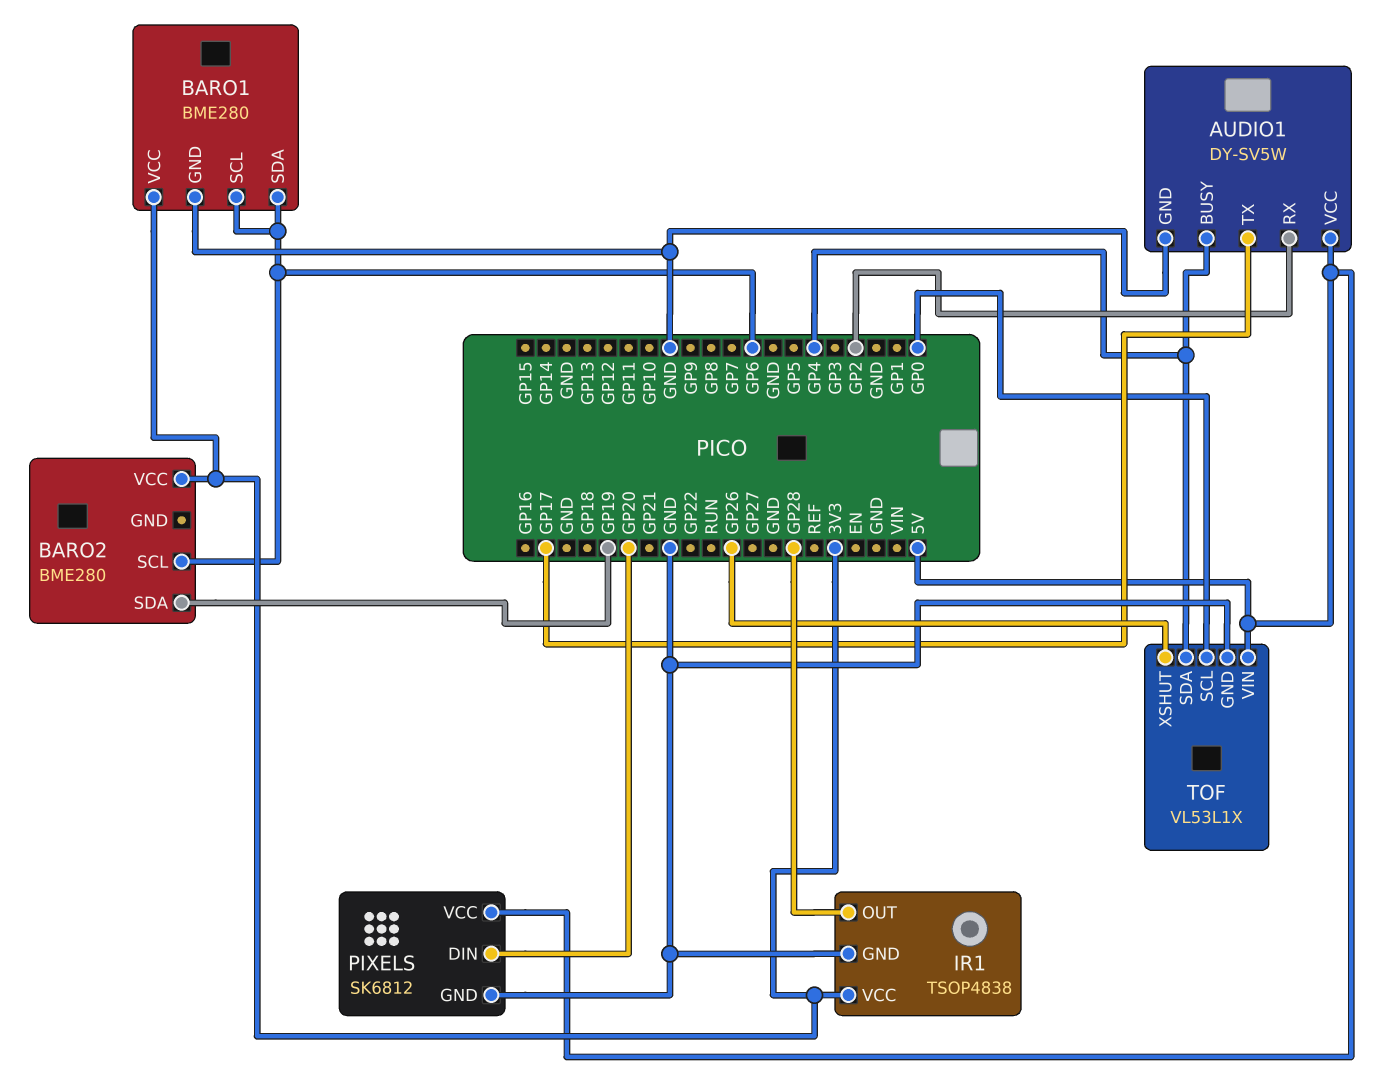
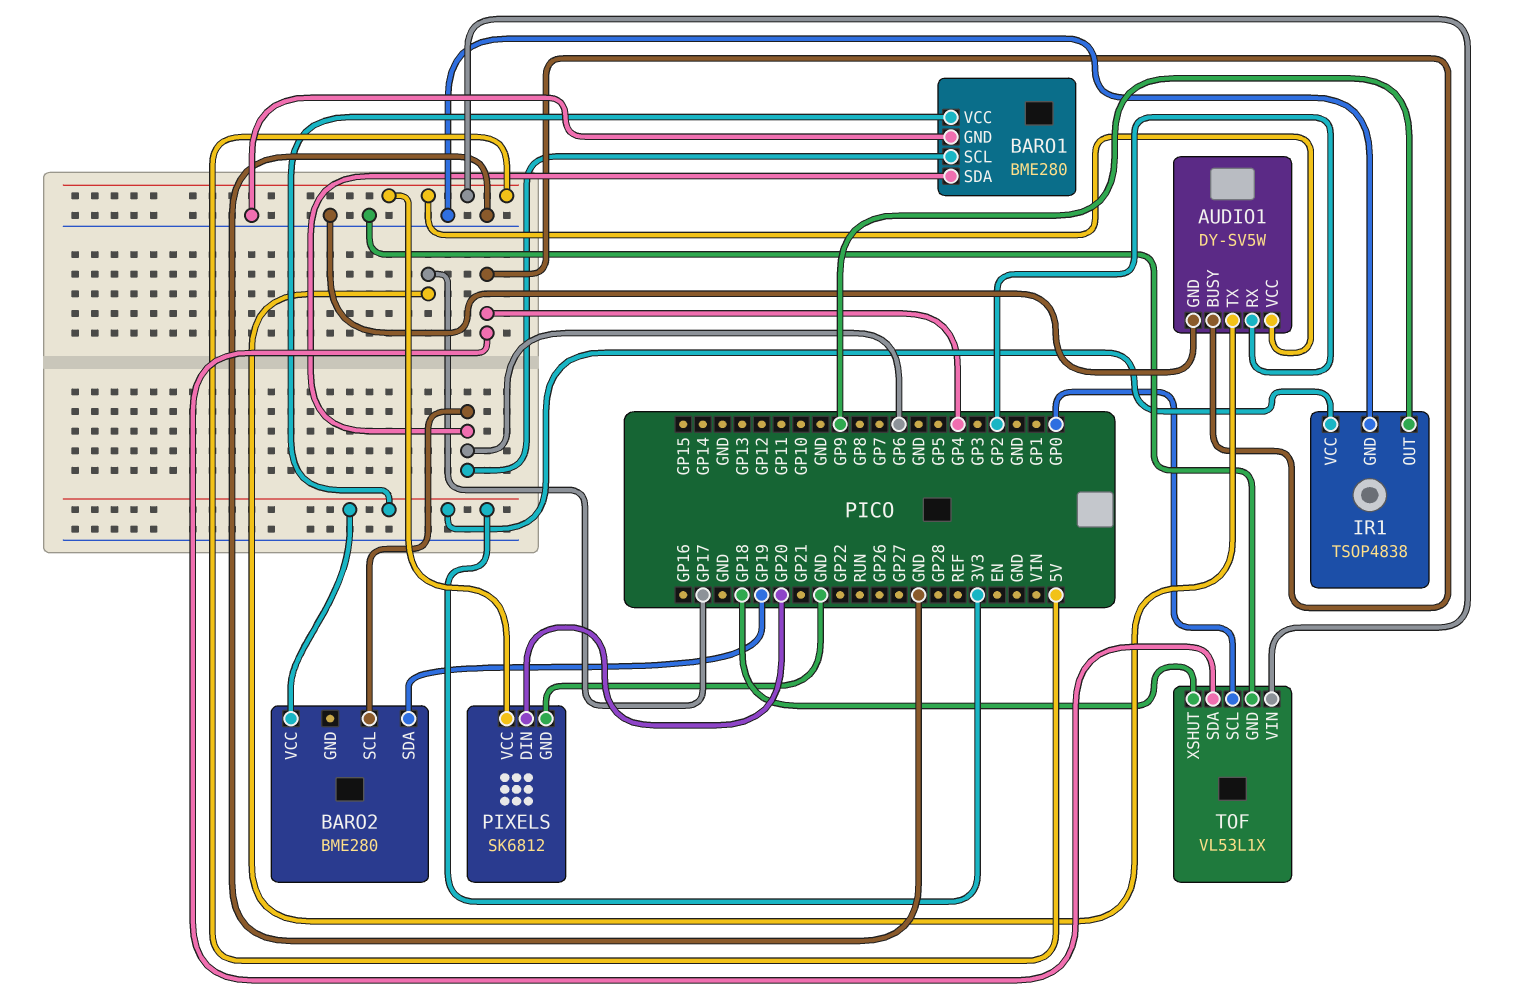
IR1 pin OUT: GP28 -> GP9
TOF pin XSHUT: GP26 -> GP18

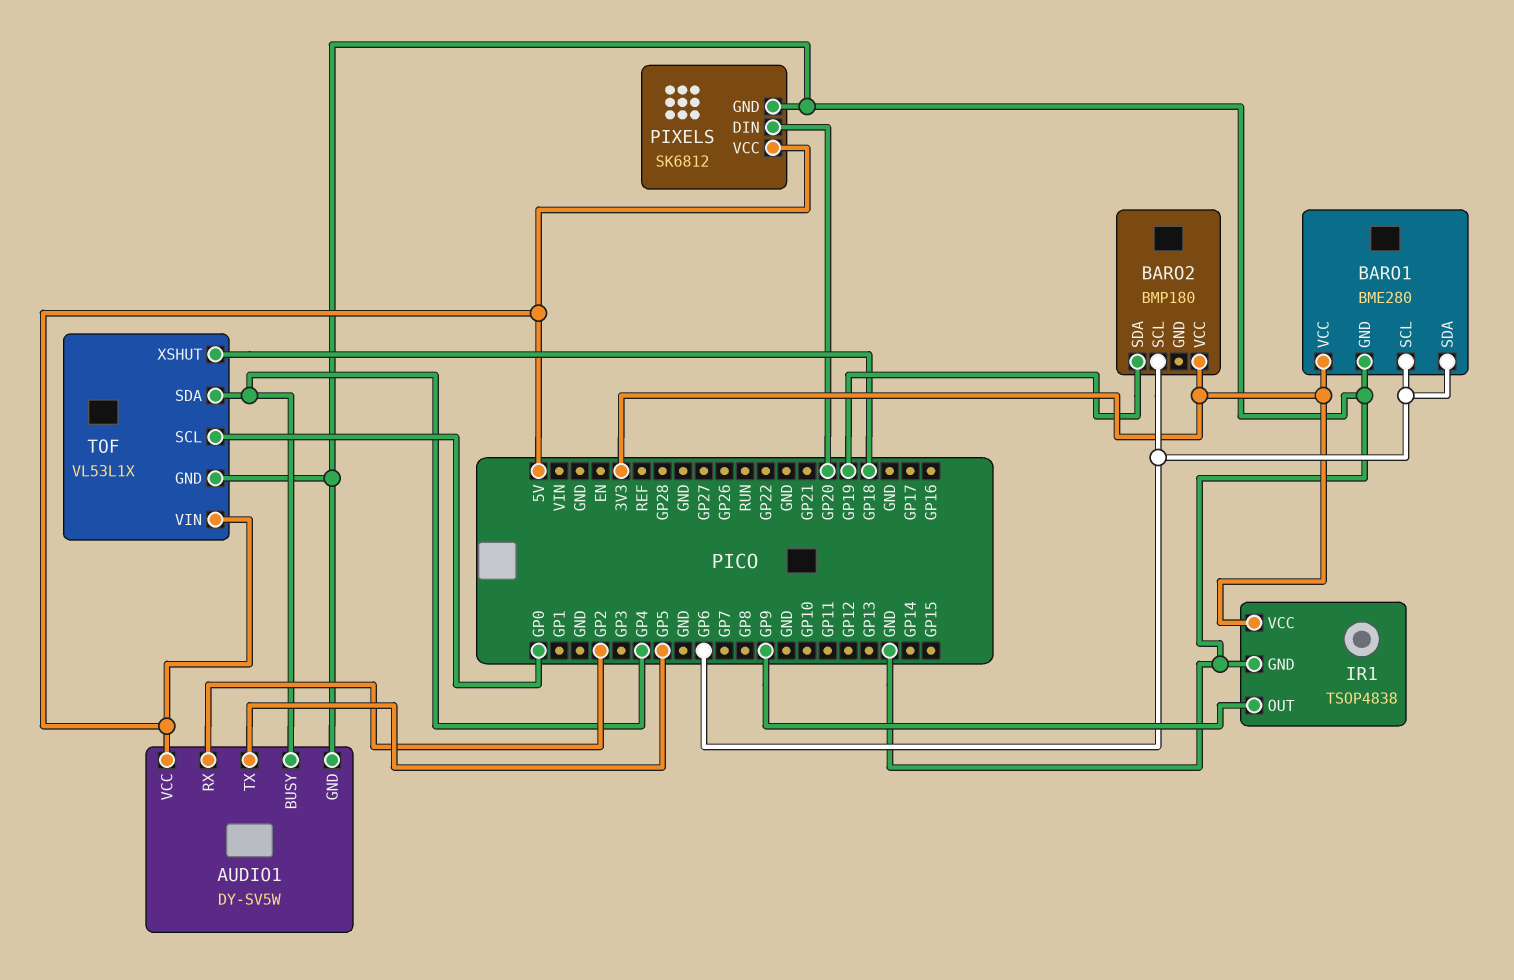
AUDIO1 pin TX: GP17 -> GP5
BARO2: BME280 -> BMP180

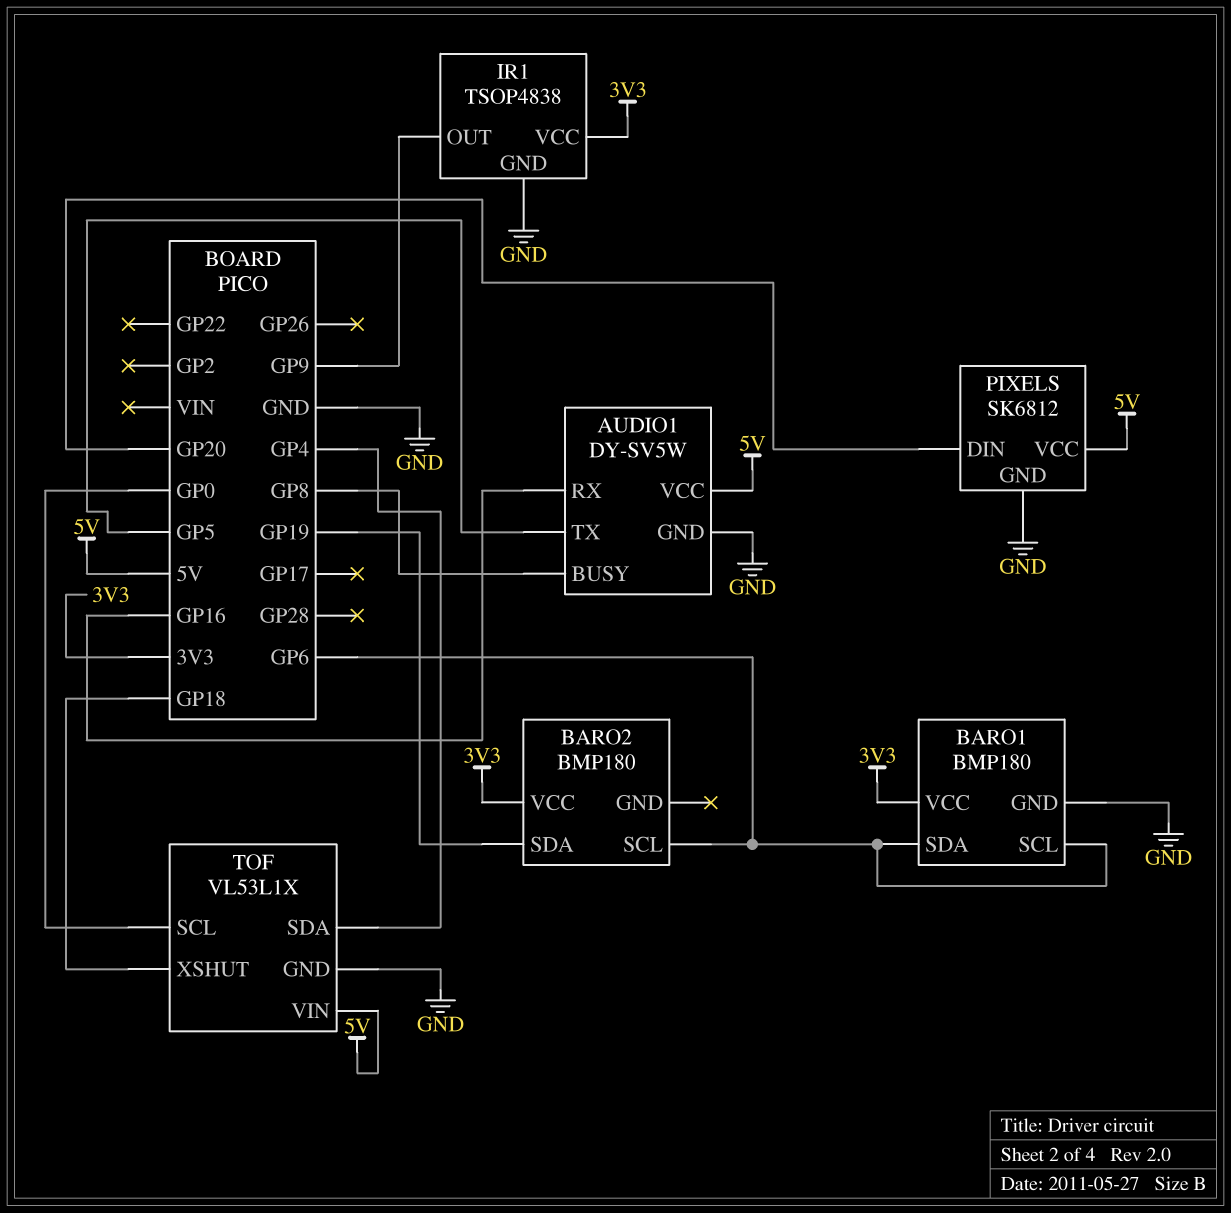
AUDIO1 pin BUSY: GP4 -> GP8
AUDIO1 pin RX: GP2 -> GP16
BARO1: BME280 -> BMP180

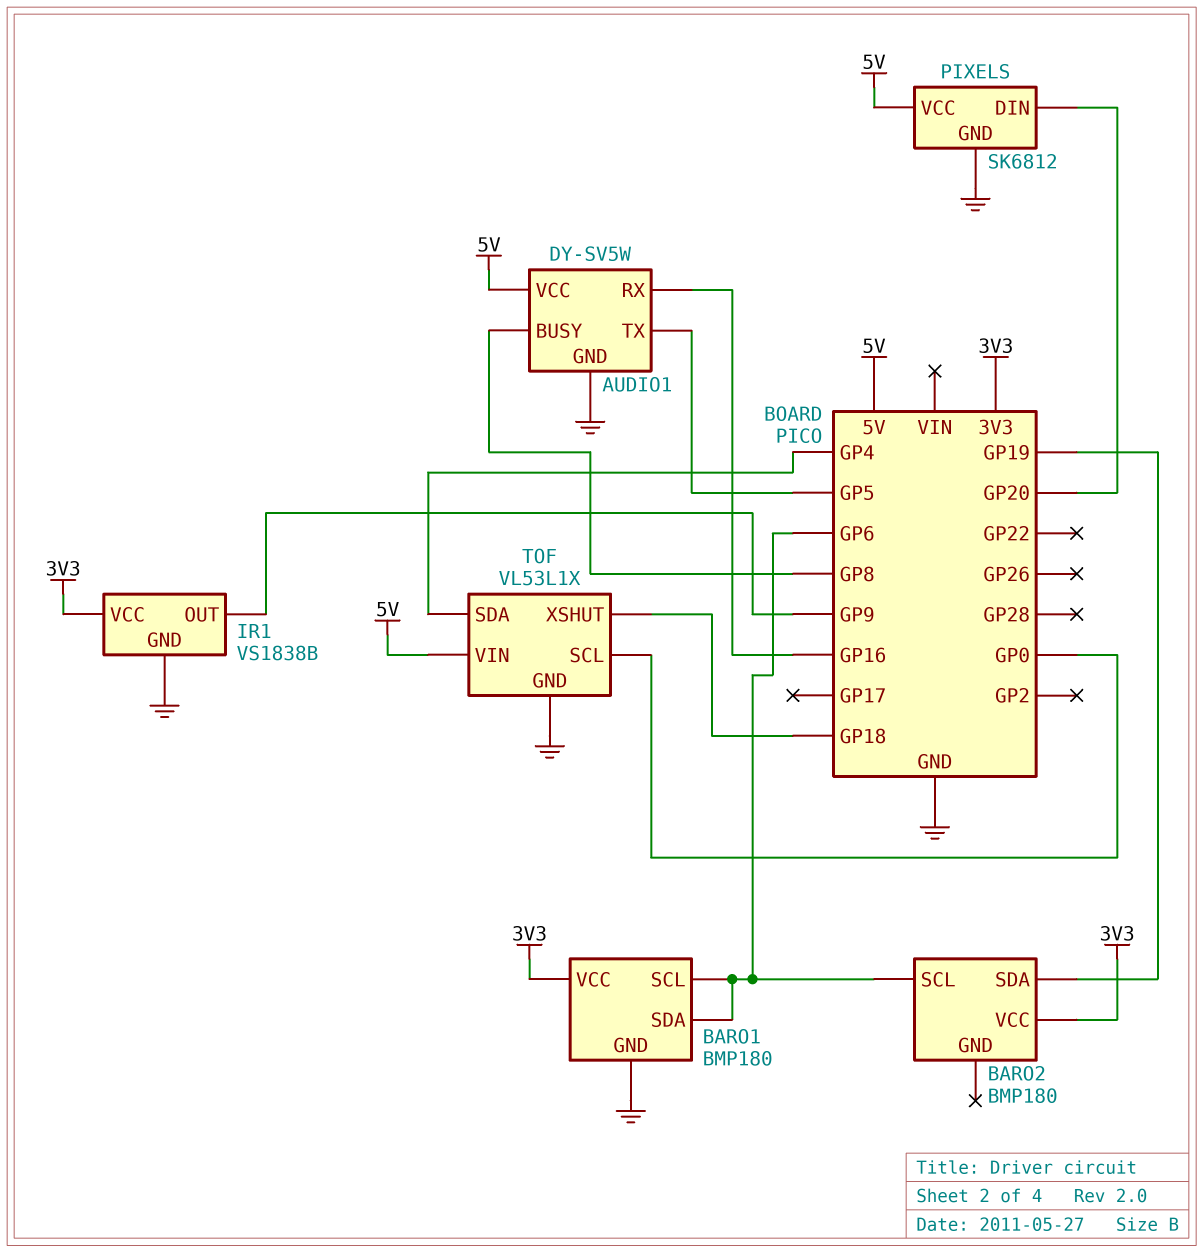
IR1: TSOP4838 -> VS1838B

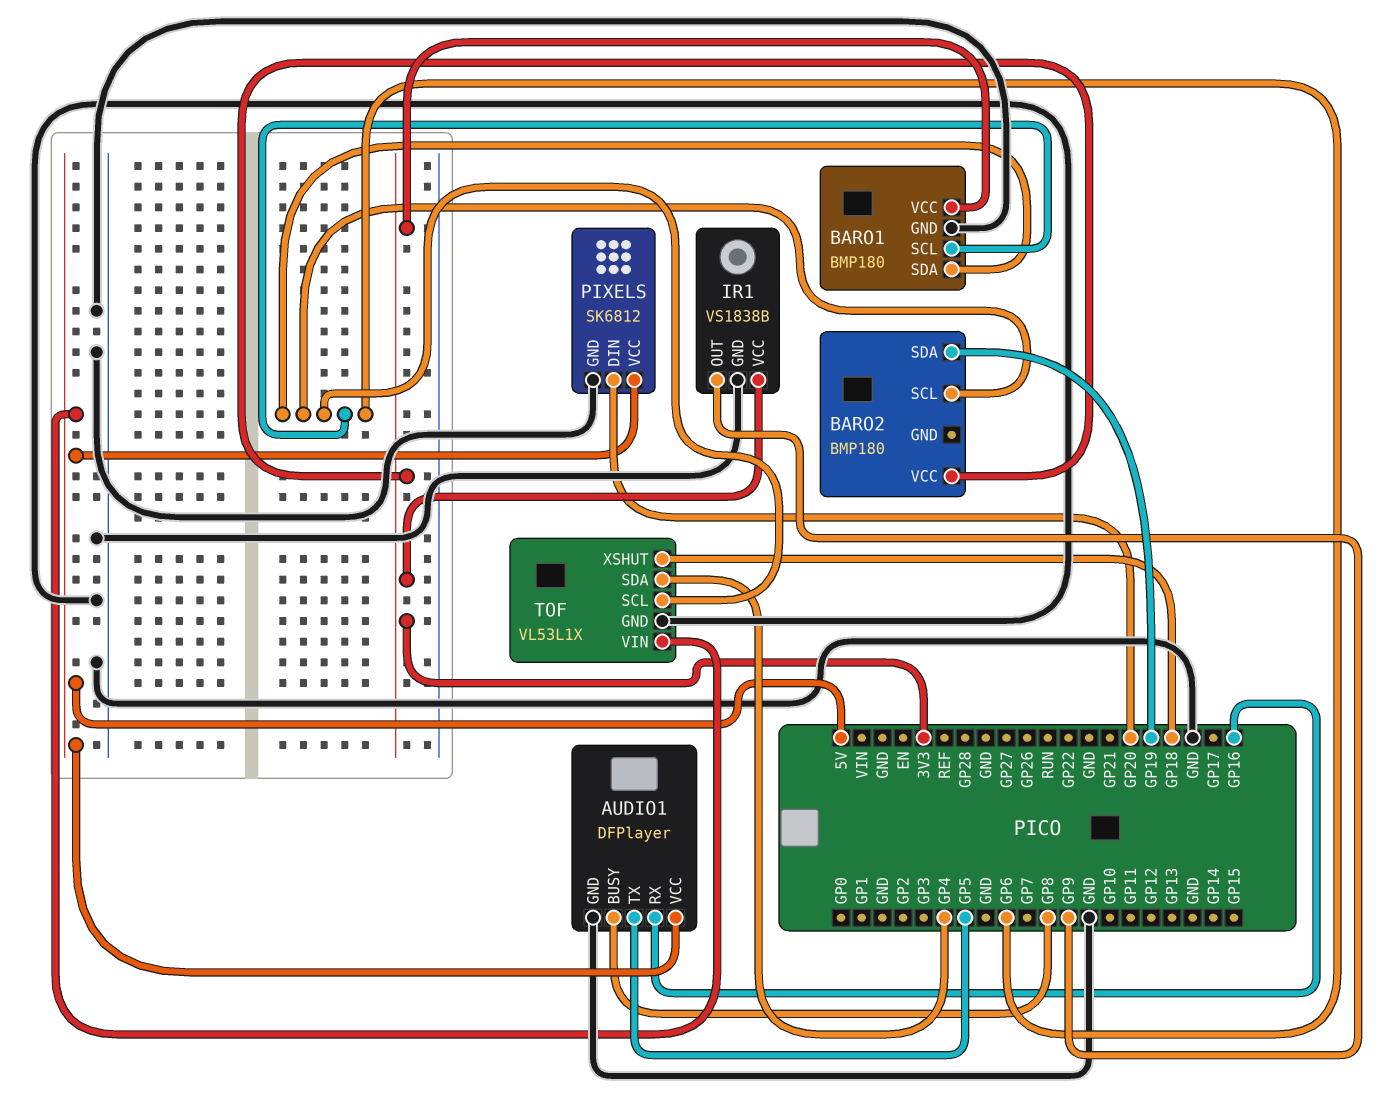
AUDIO1: DY-SV5W -> DFPlayer
TOF pin SCL: GP0 -> GP6

